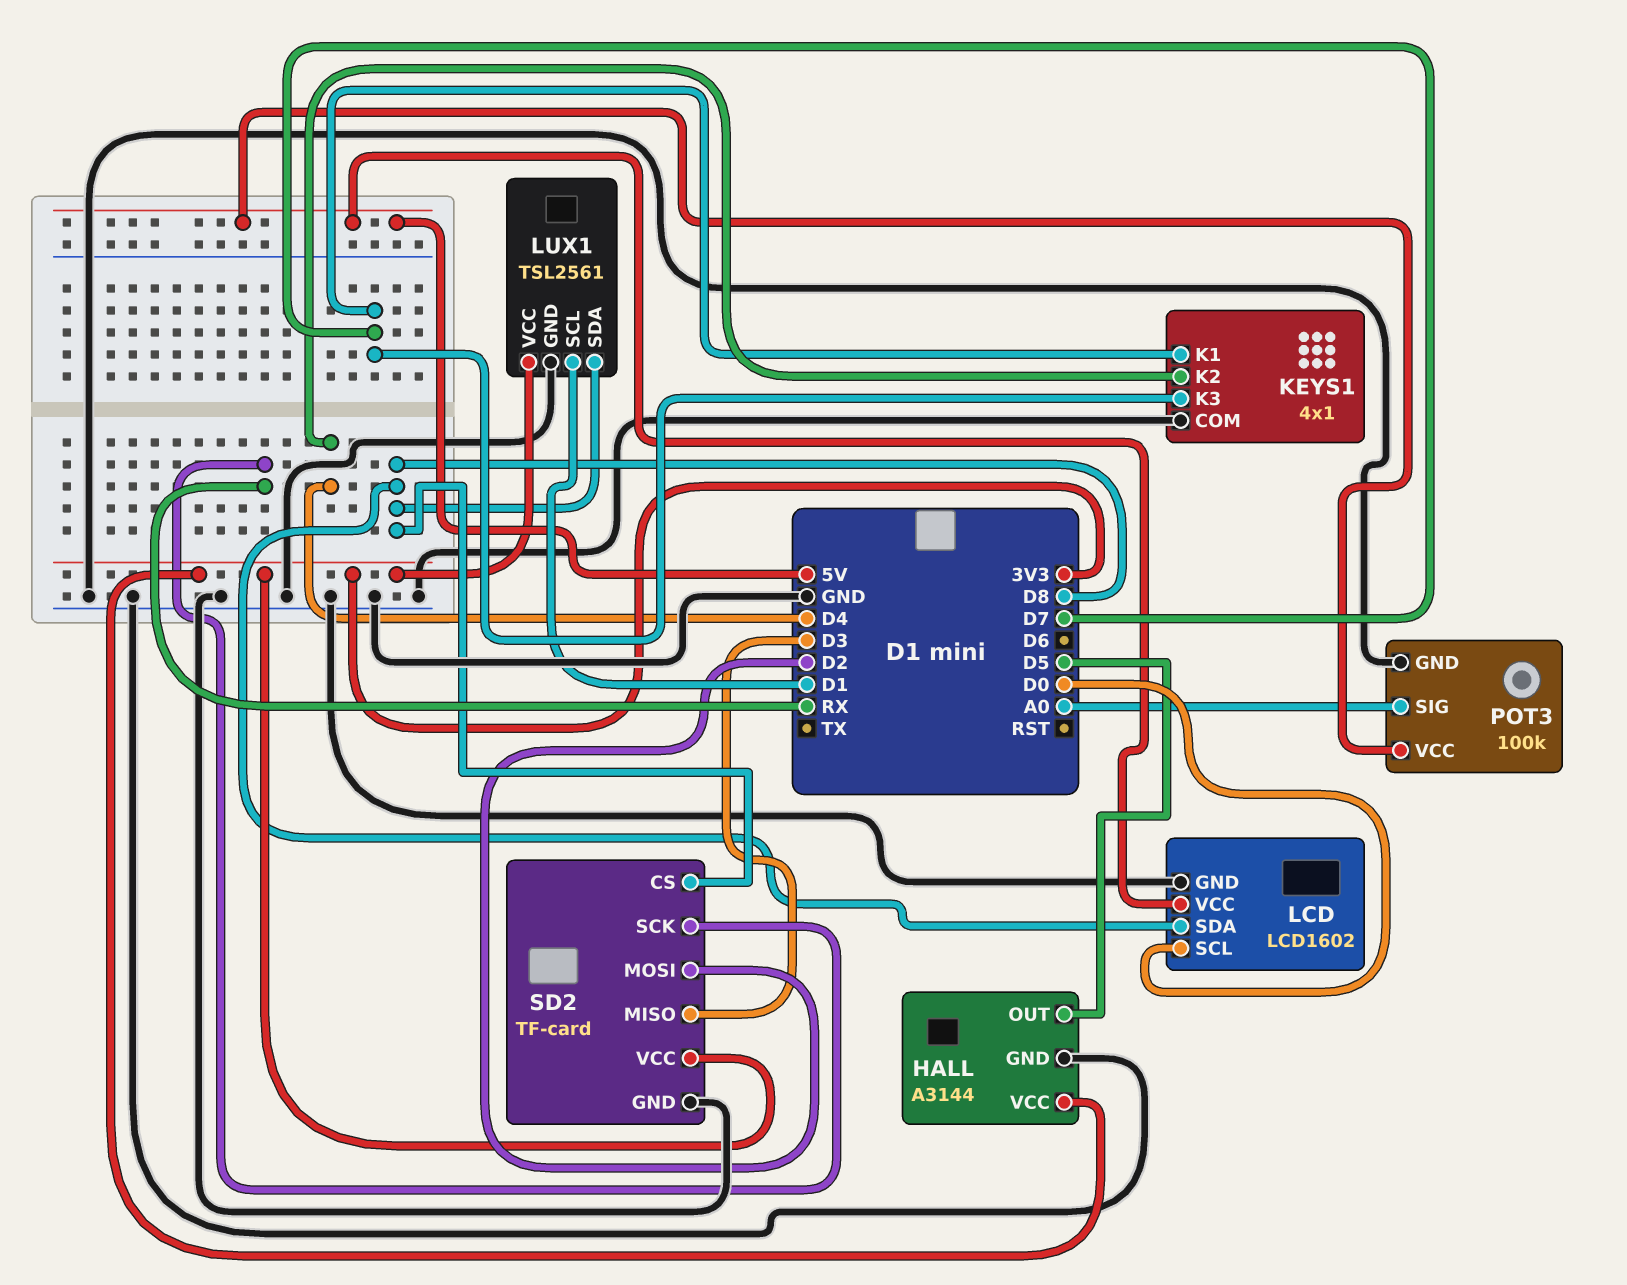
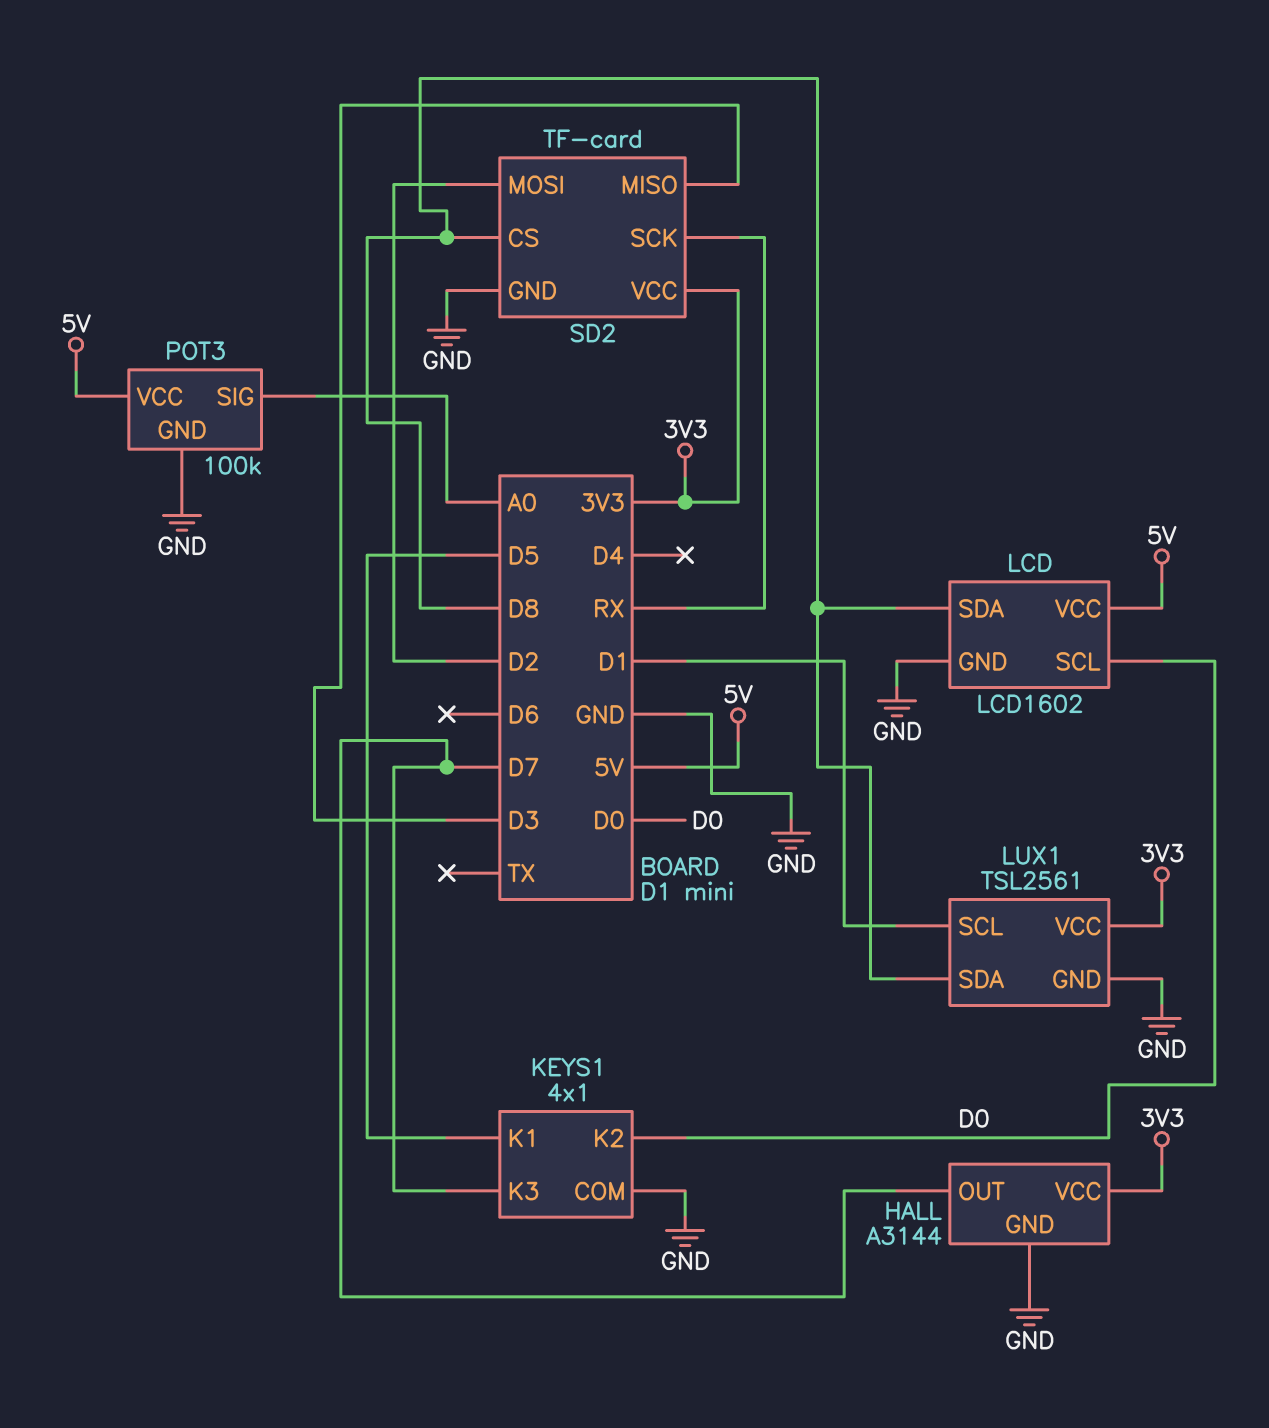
HALL pin OUT: D5 -> D7
KEYS1 pin K1: D7 -> D5
KEYS1 pin K2: D4 -> D0

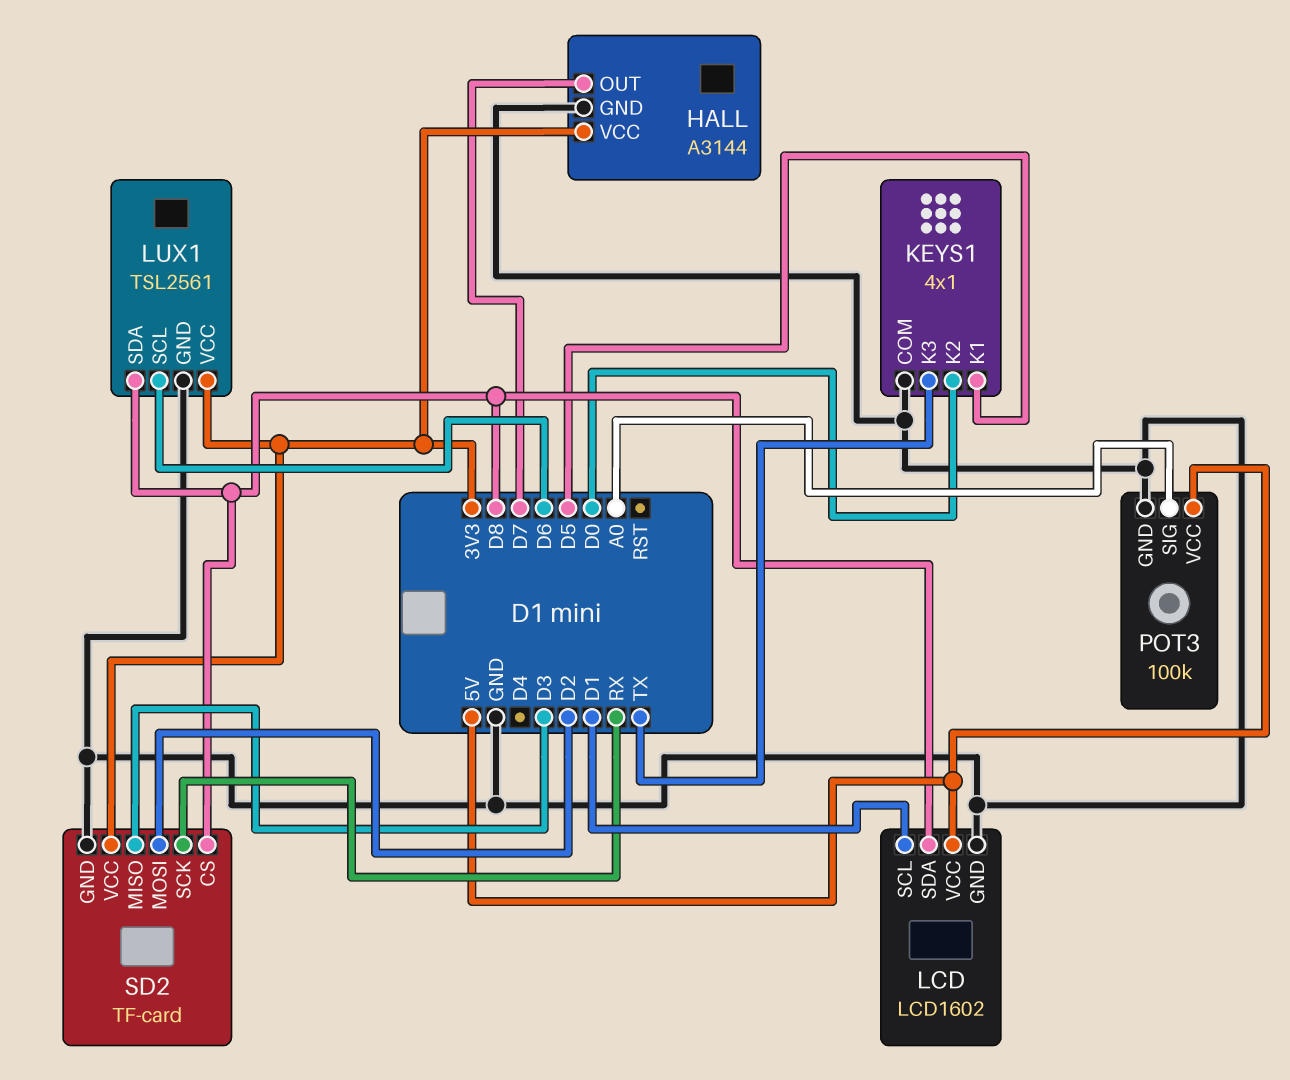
KEYS1 pin K3: D7 -> TX
LCD pin SCL: D0 -> D1
LUX1 pin SCL: D1 -> D6

